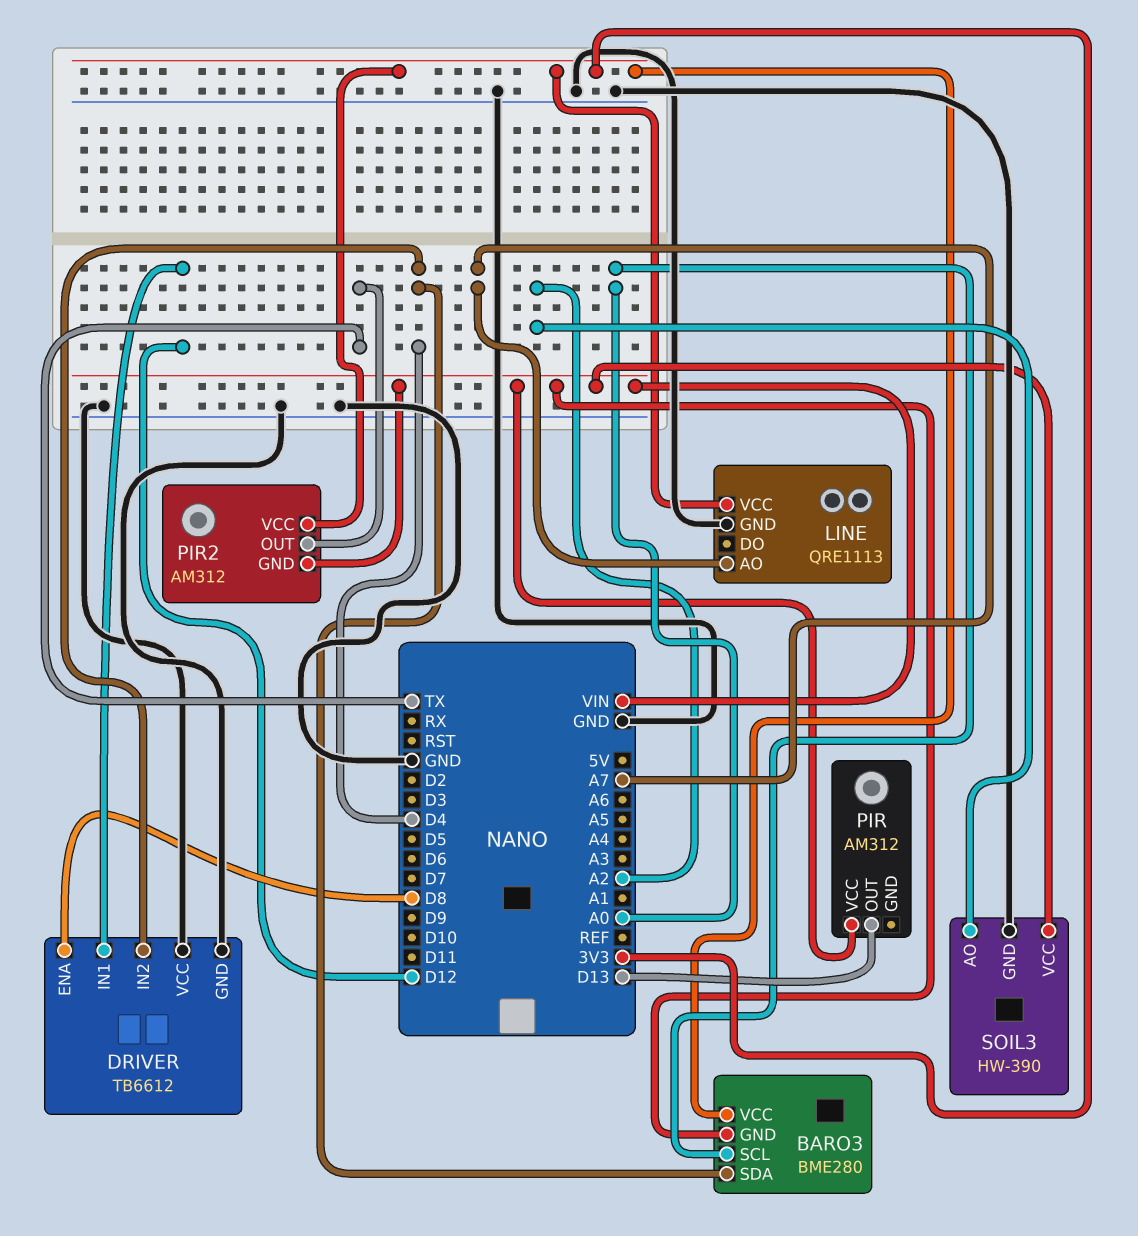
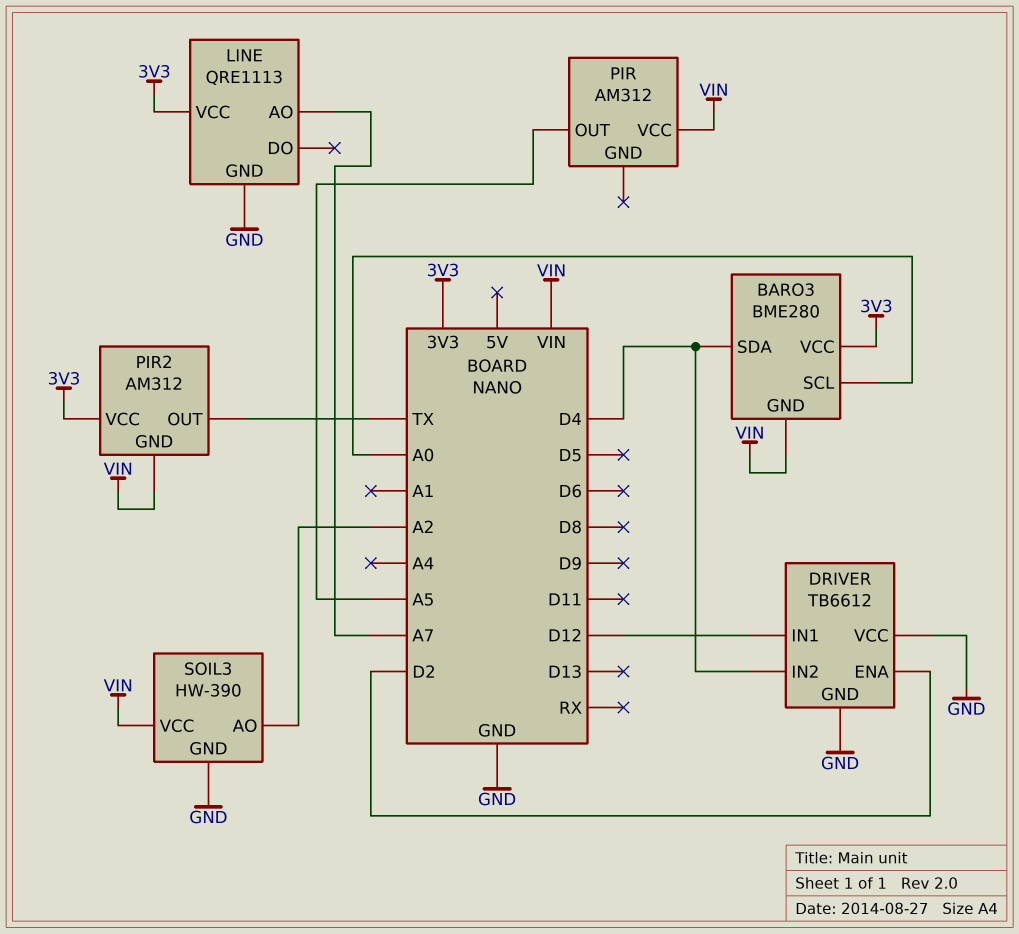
DRIVER pin ENA: D8 -> D2
PIR pin OUT: D13 -> A5

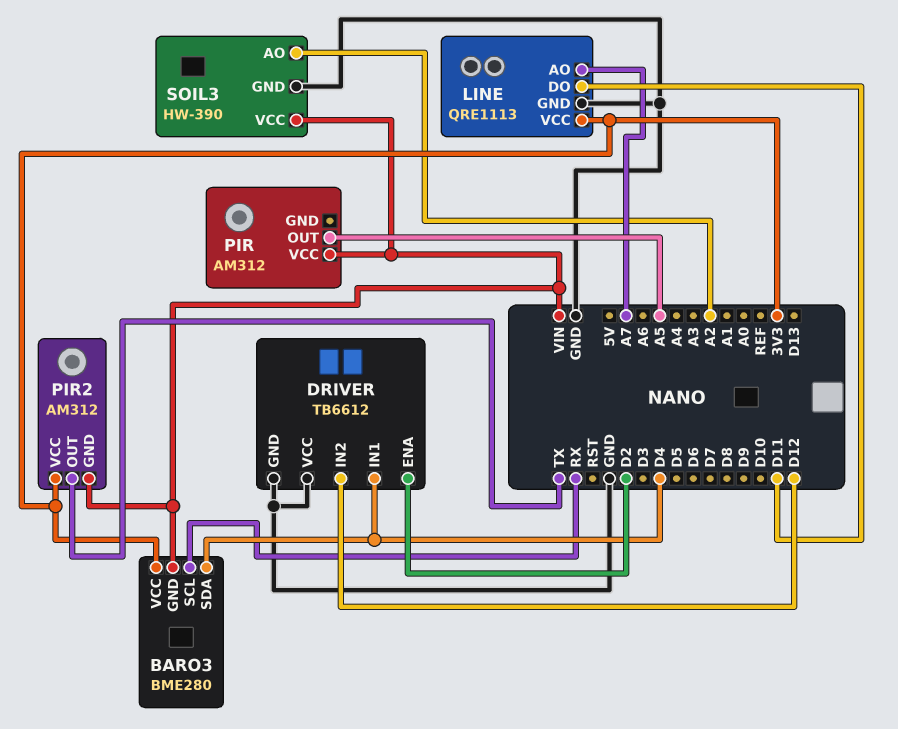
BARO3 pin SCL: A0 -> RX
DRIVER pin IN1: D12 -> D4
DRIVER pin IN2: D4 -> D12
LINE pin DO: none -> D11

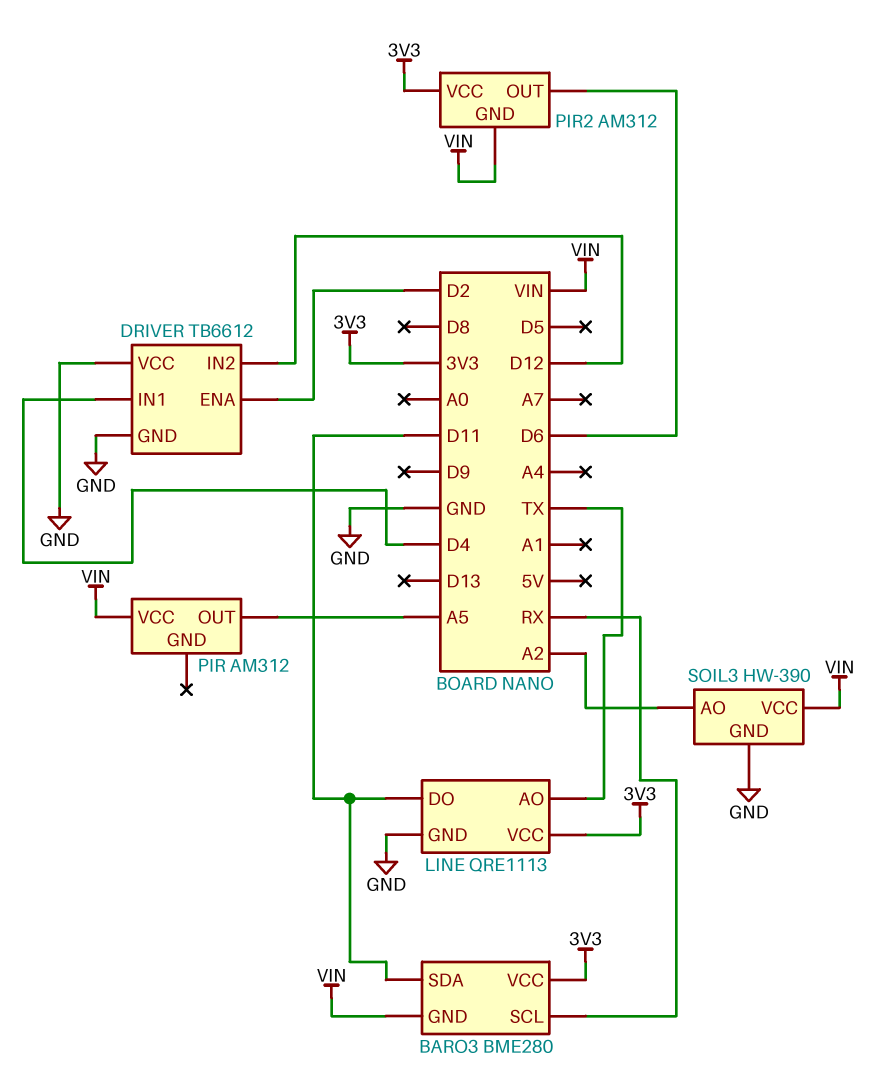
BARO3 pin SDA: D4 -> D11
LINE pin AO: A7 -> TX
PIR2 pin OUT: TX -> D6

